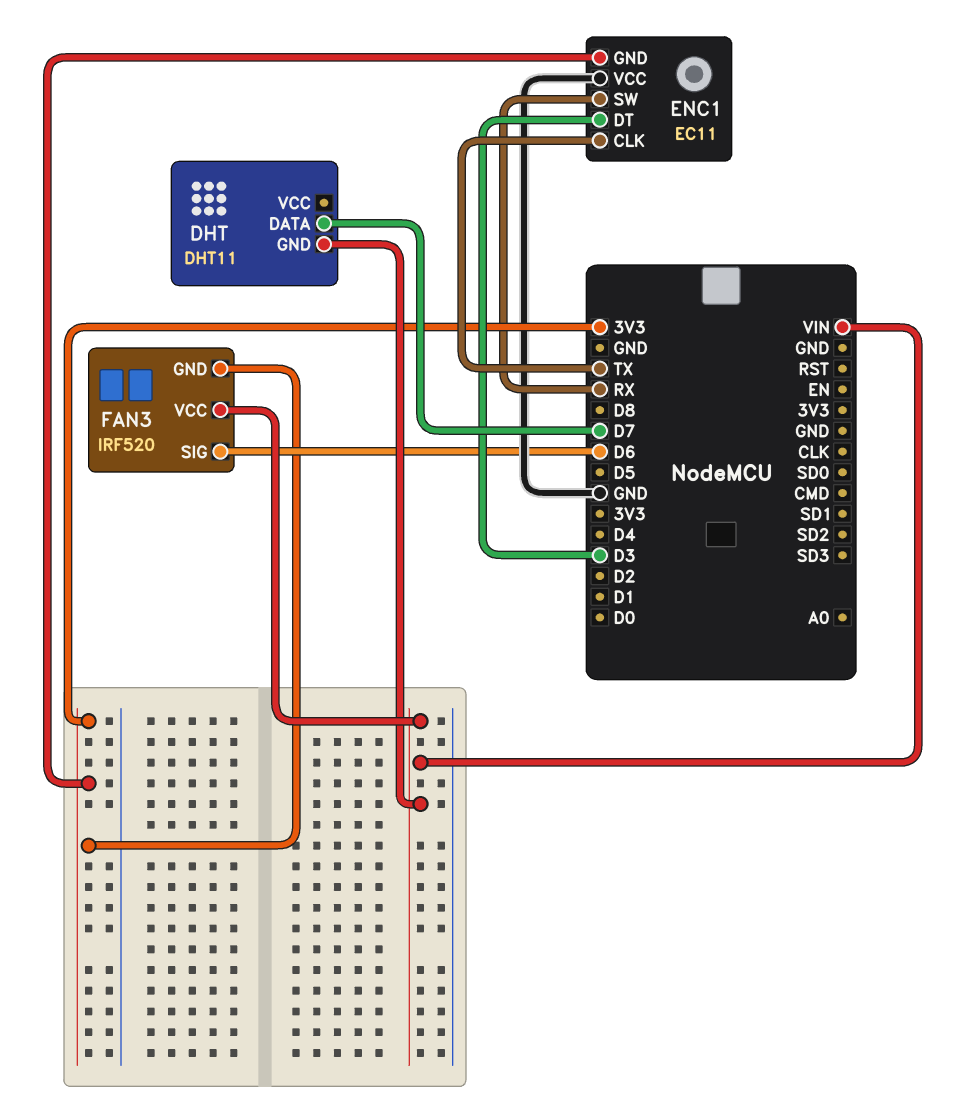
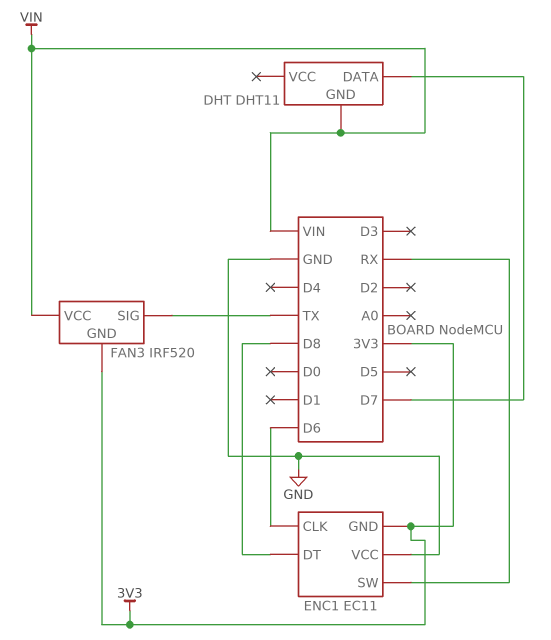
ENC1 pin CLK: TX -> D6
ENC1 pin DT: D3 -> D8
FAN3 pin SIG: D6 -> TX

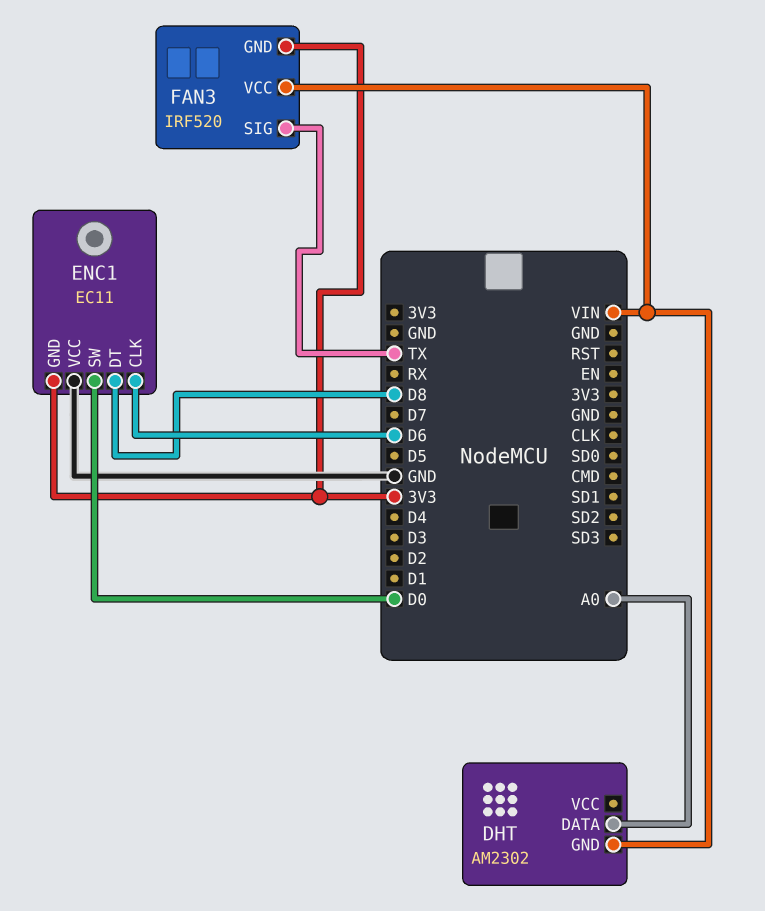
DHT: DHT11 -> AM2302
DHT pin DATA: D7 -> A0
ENC1 pin SW: RX -> D0

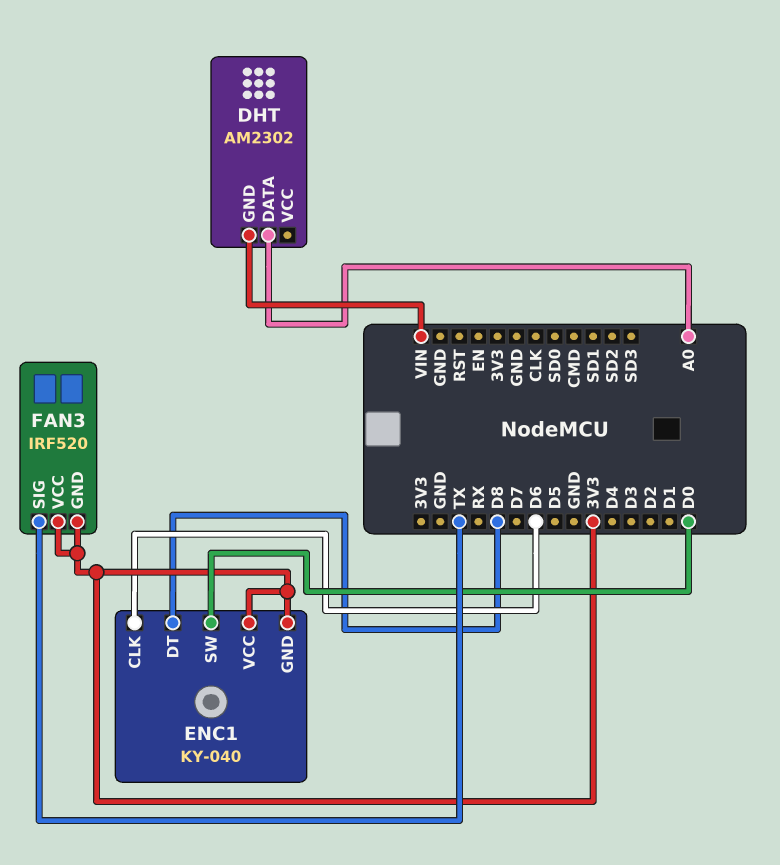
ENC1: EC11 -> KY-040
ENC1 pin VCC: GND -> 3V3
FAN3 pin VCC: VIN -> 3V3

